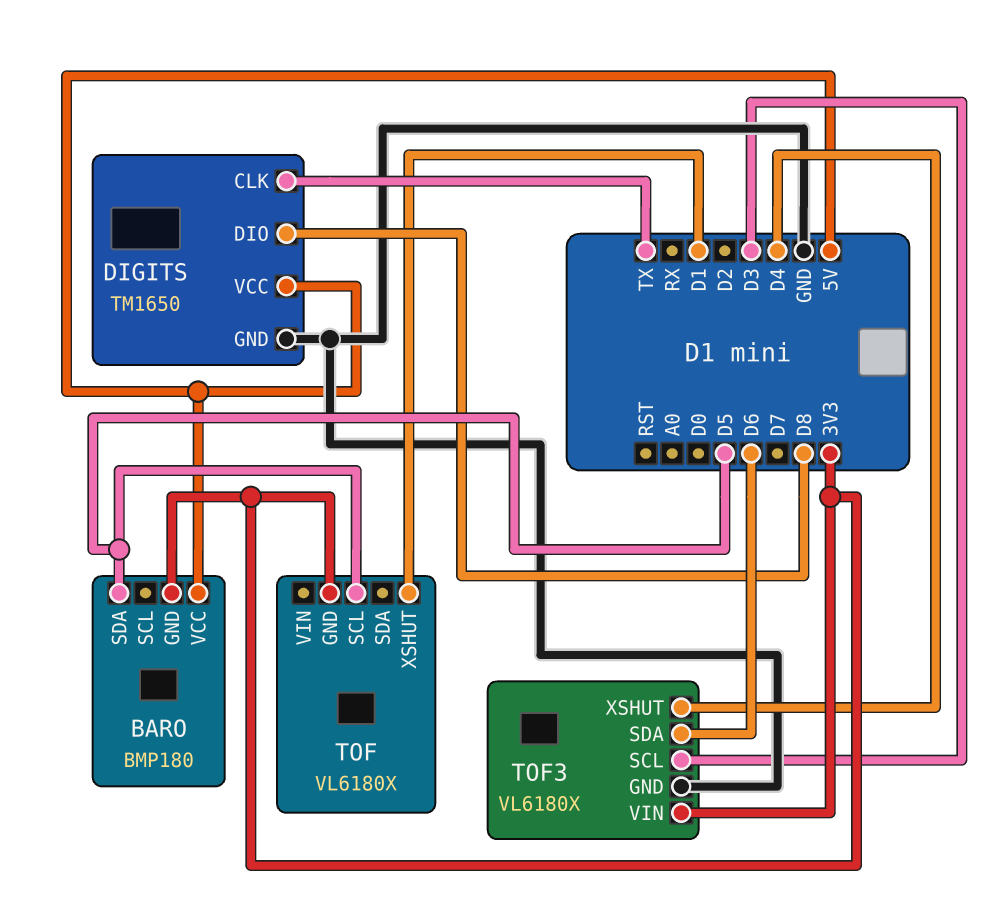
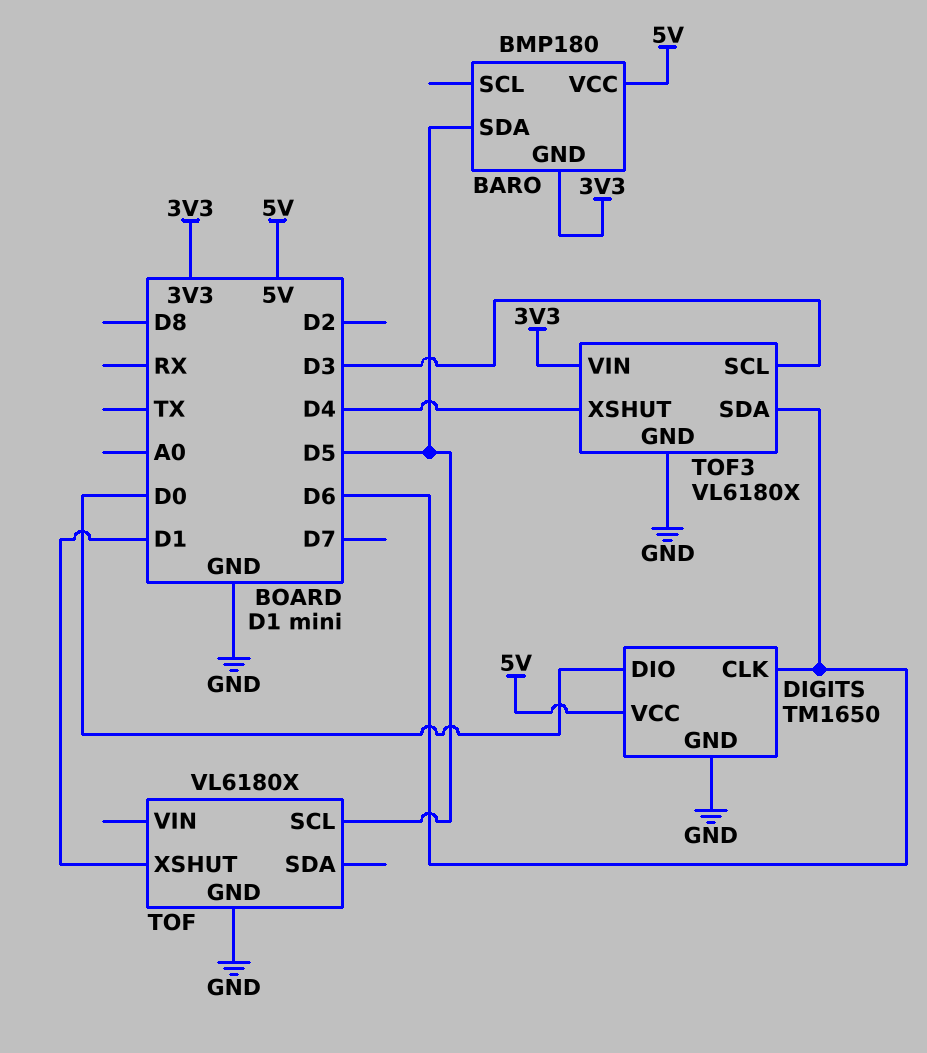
DIGITS pin CLK: TX -> D6
DIGITS pin DIO: D8 -> D0
TOF pin GND: 3V3 -> GND

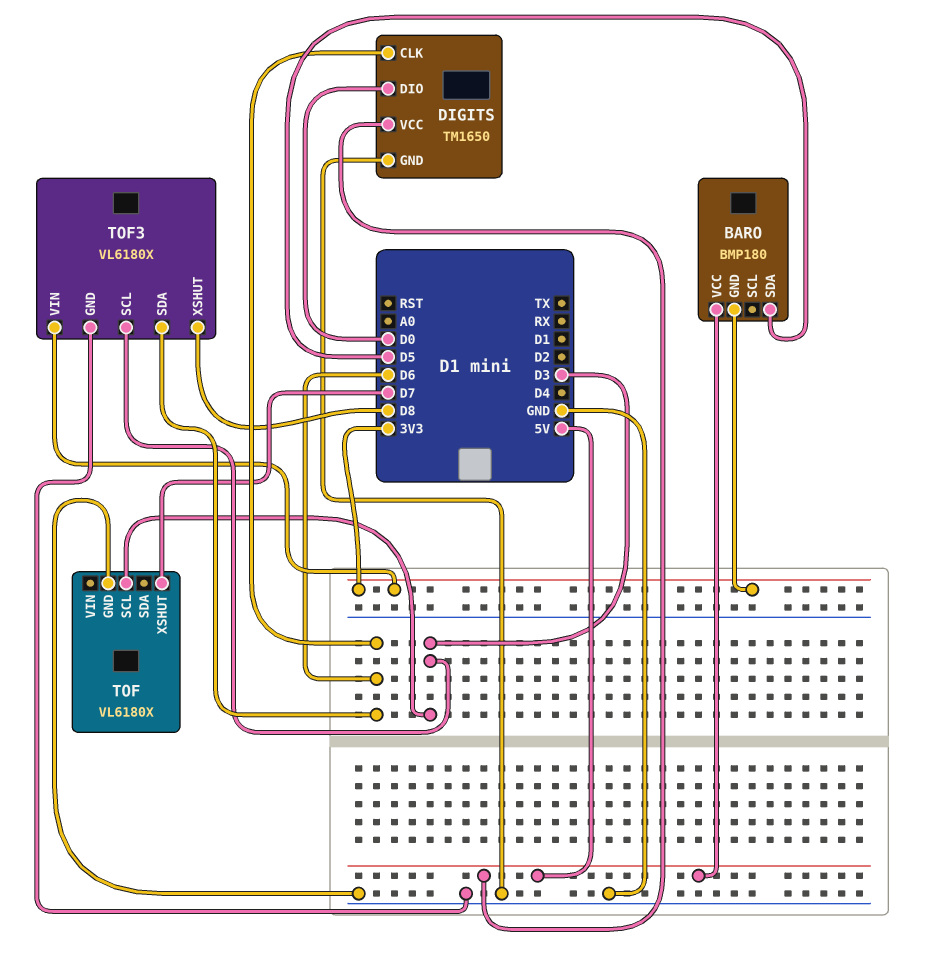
TOF pin SCL: D5 -> D3
TOF pin XSHUT: D1 -> D7
TOF3 pin XSHUT: D4 -> D8

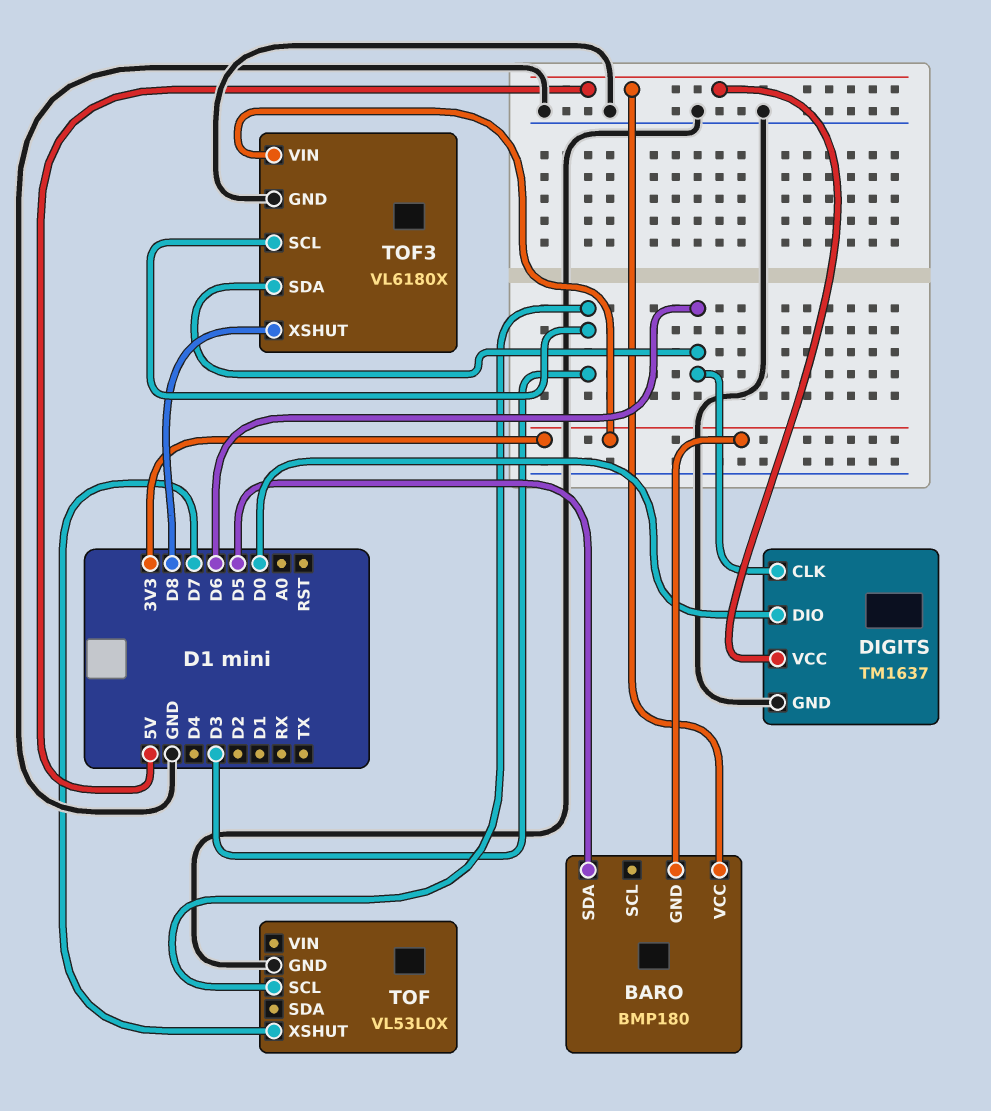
DIGITS: TM1650 -> TM1637
TOF: VL6180X -> VL53L0X

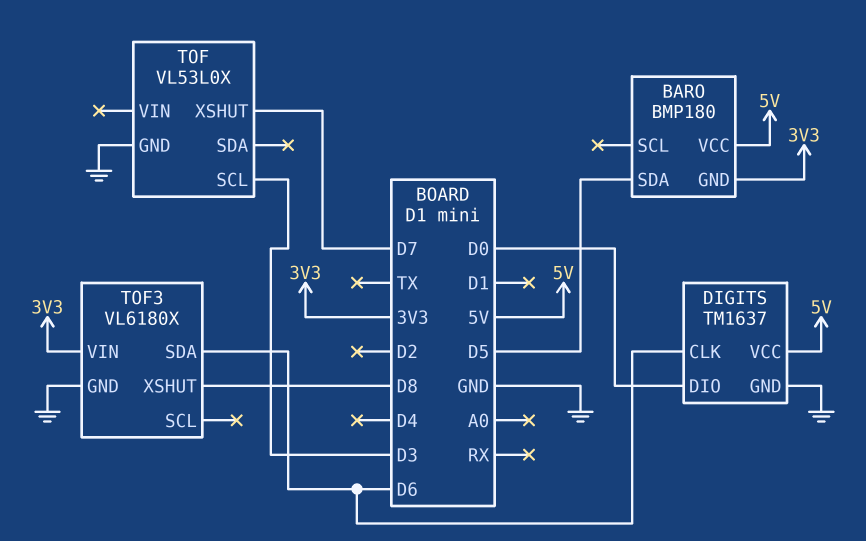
TOF3 pin SCL: D3 -> none

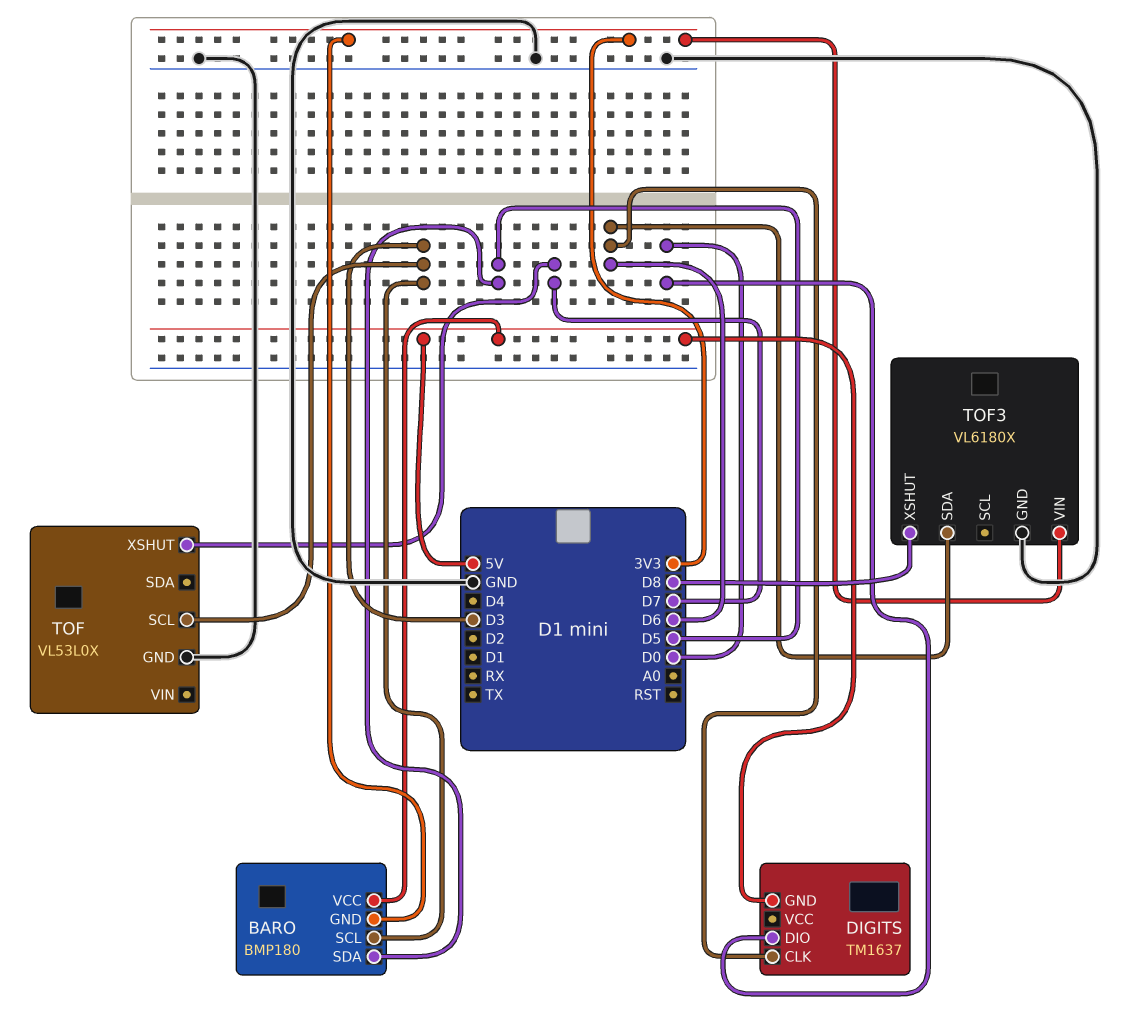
BARO pin SCL: none -> D3
DIGITS pin GND: GND -> 5V
DIGITS pin VCC: 5V -> none

